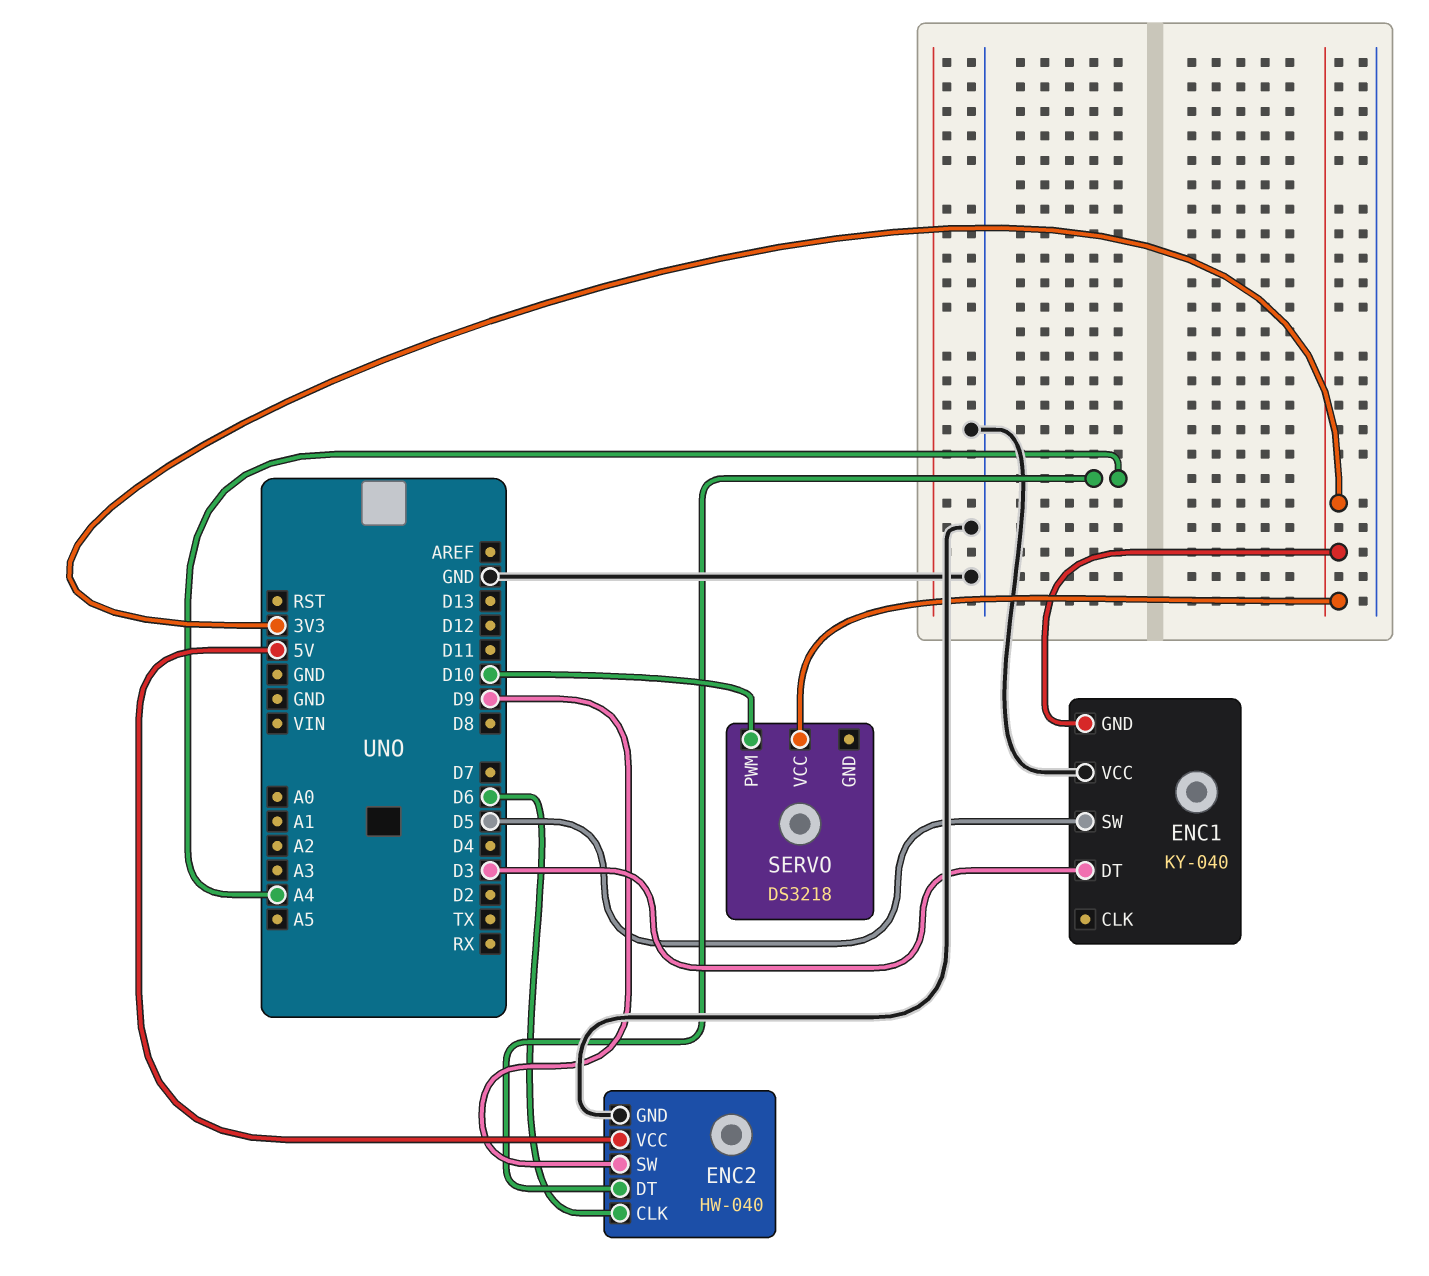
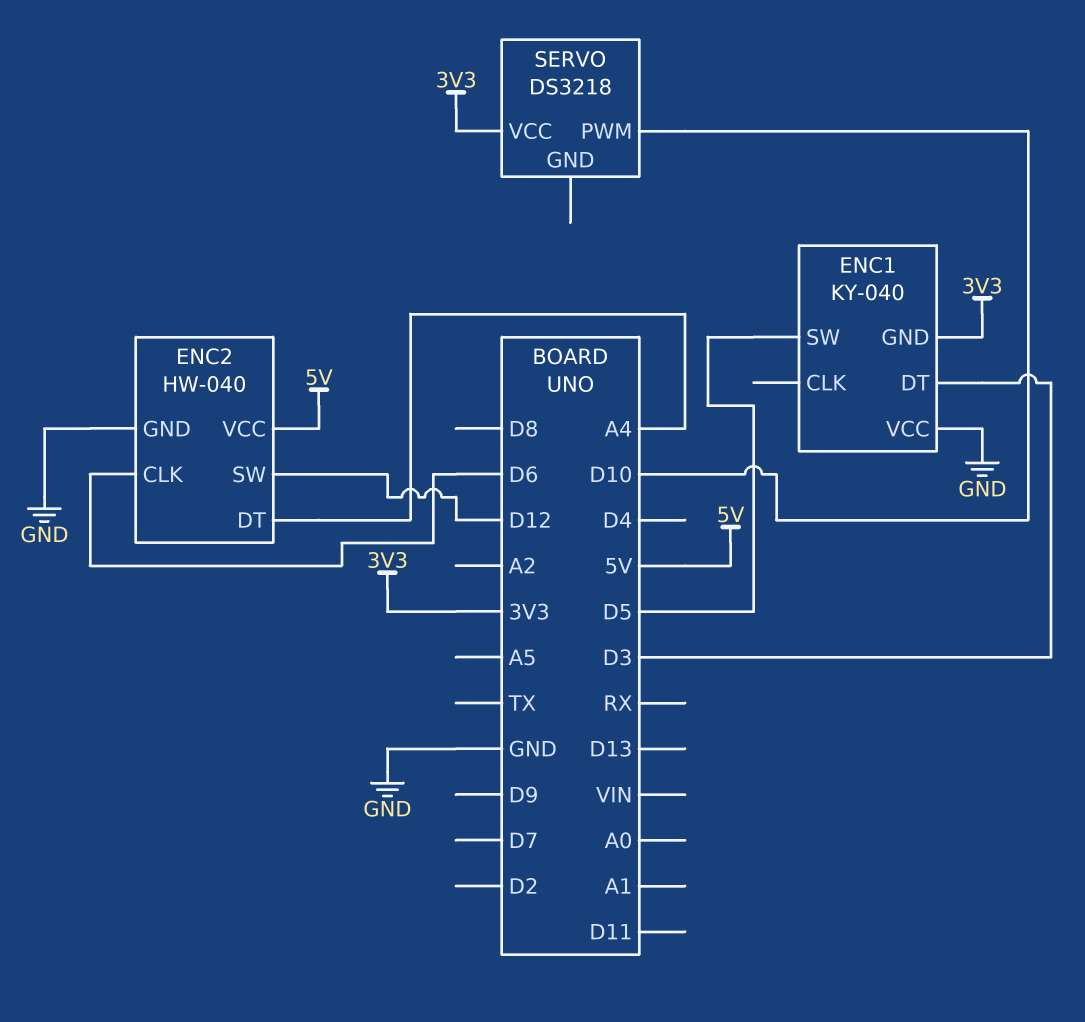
ENC2 pin SW: D9 -> D12

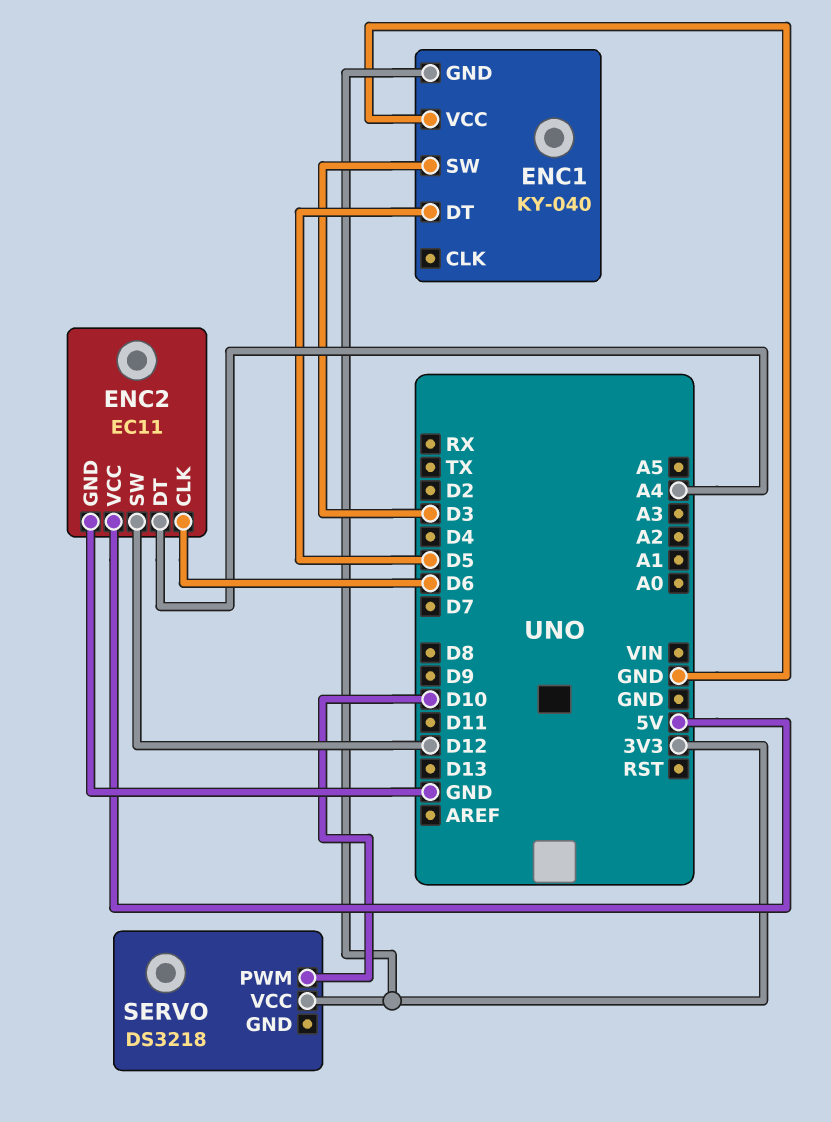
ENC1 pin DT: D3 -> D5
ENC1 pin SW: D5 -> D3
ENC2: HW-040 -> EC11

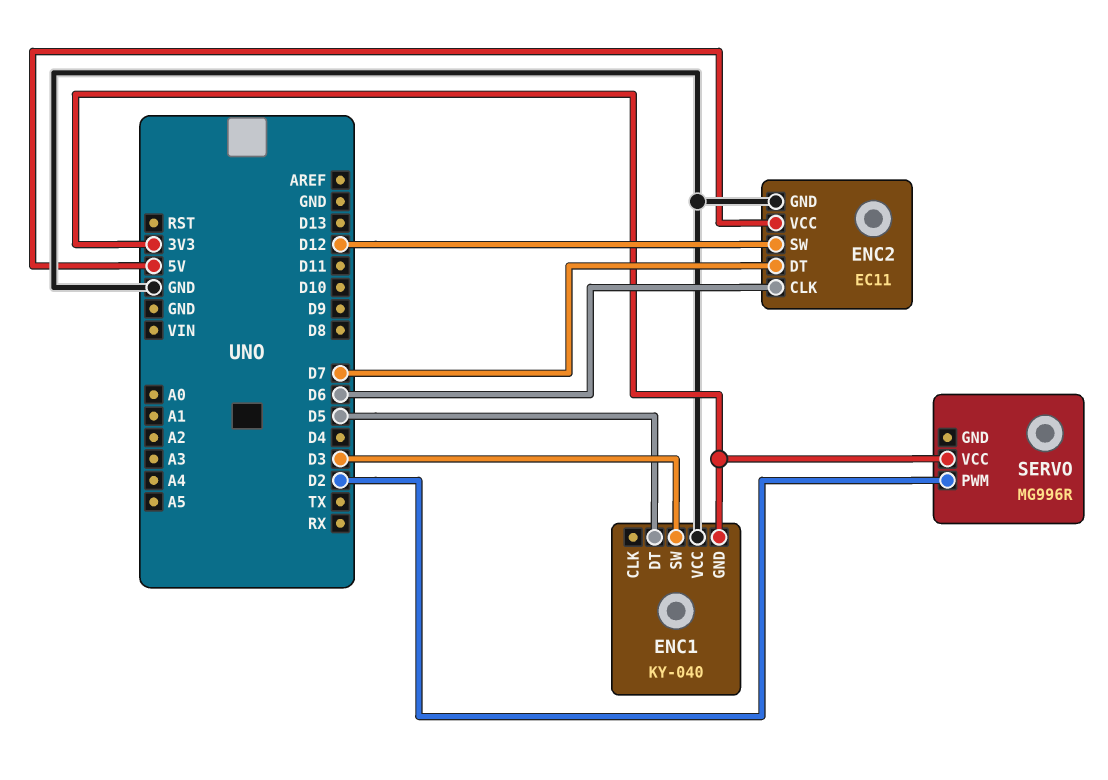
ENC2 pin DT: A4 -> D7
SERVO: DS3218 -> MG996R
SERVO pin PWM: D10 -> D2

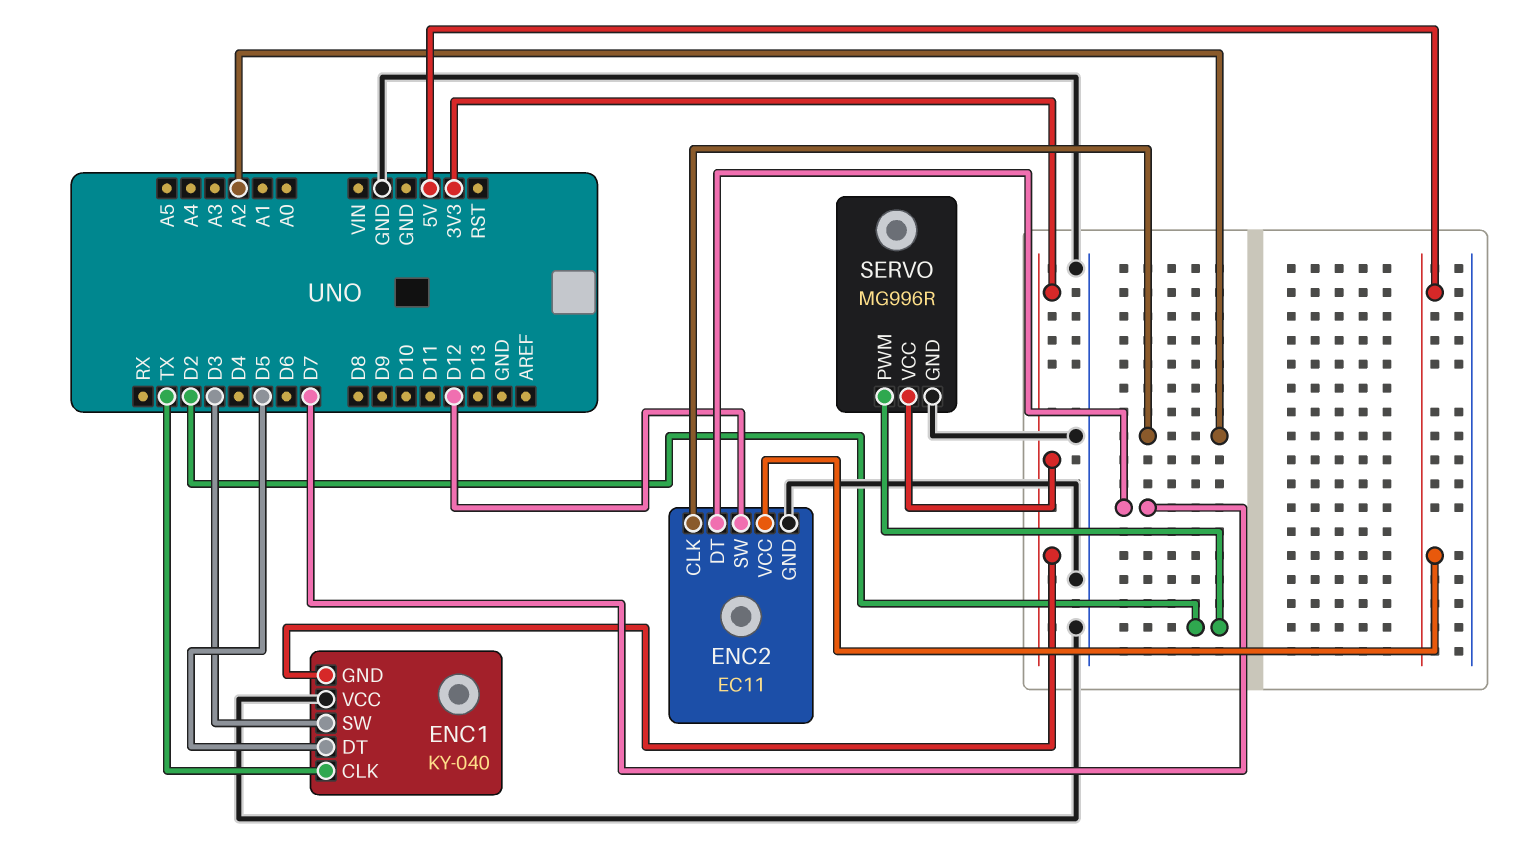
ENC1 pin CLK: none -> TX
ENC2 pin CLK: D6 -> A2
SERVO pin GND: none -> GND

